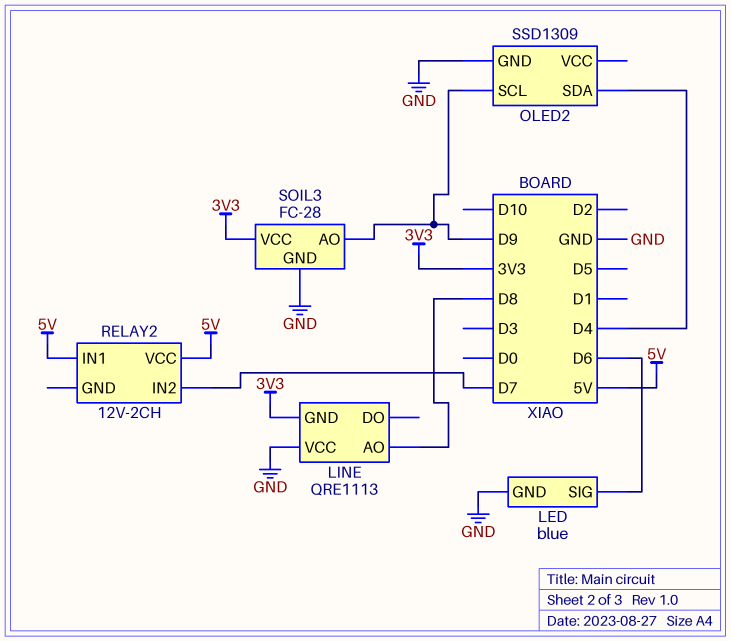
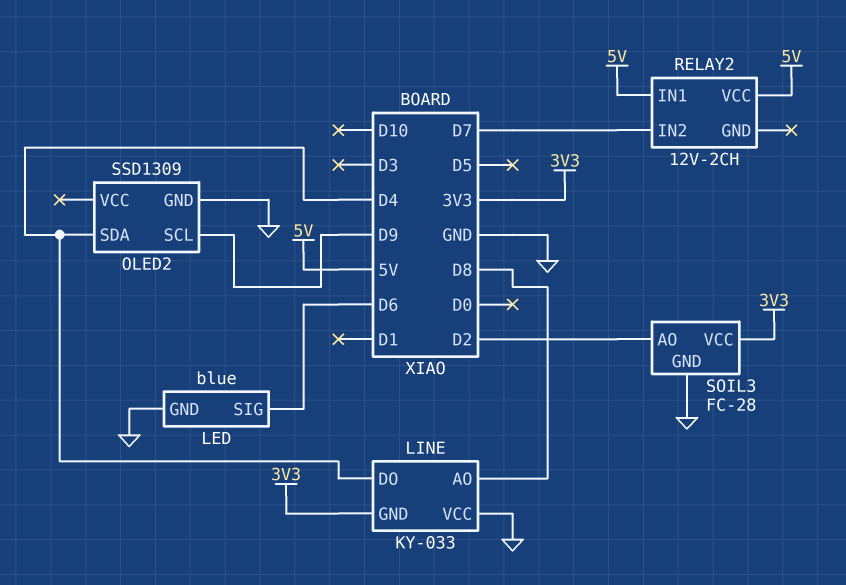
LINE: QRE1113 -> KY-033
LINE pin DO: none -> D4
SOIL3 pin AO: D9 -> D2

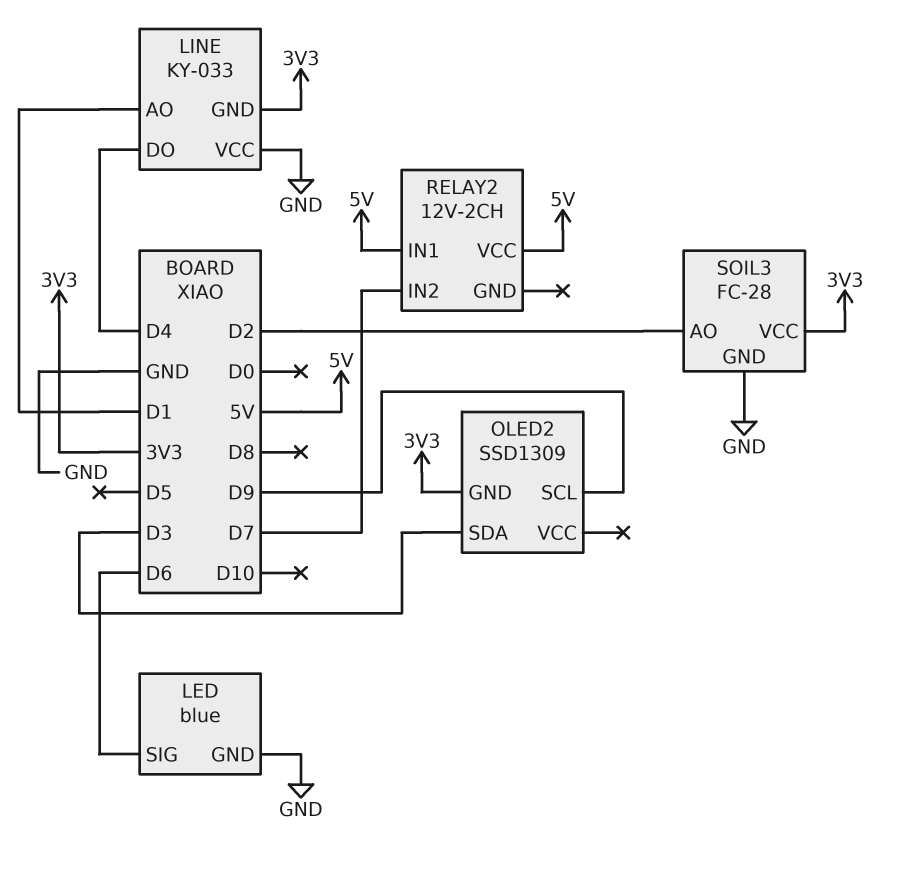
LINE pin AO: D8 -> D1
OLED2 pin GND: GND -> 3V3
OLED2 pin SDA: D4 -> D3

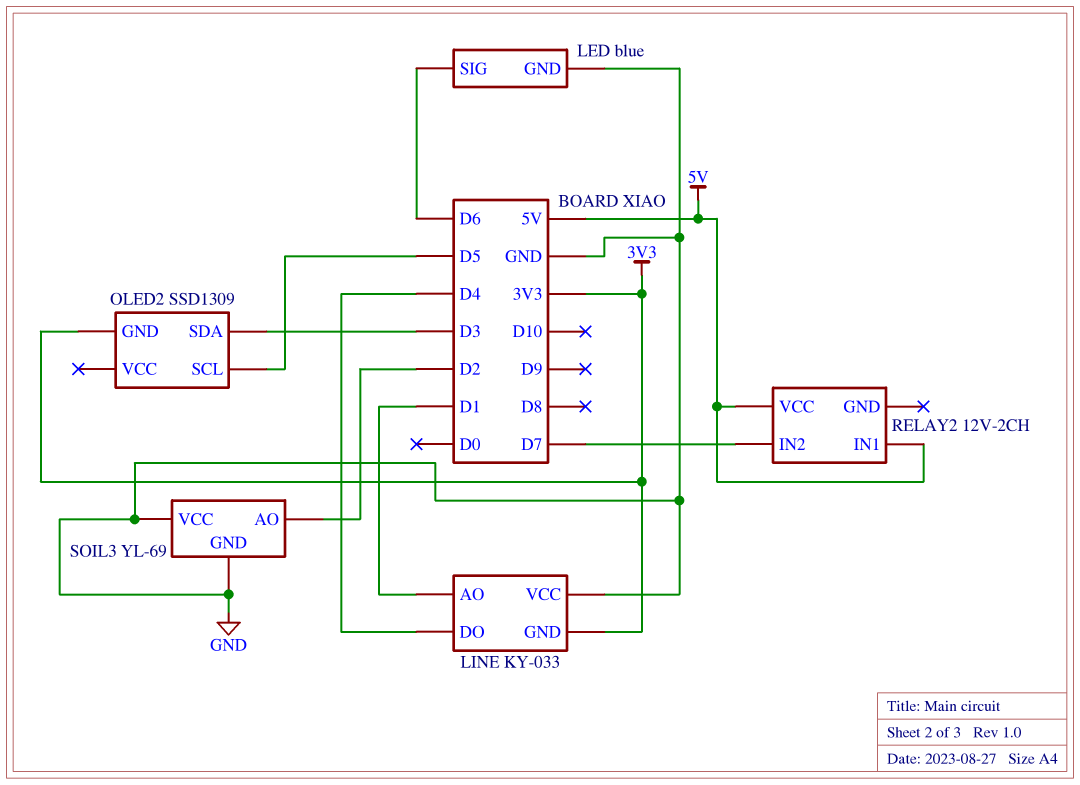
OLED2 pin SCL: D9 -> D5
SOIL3: FC-28 -> YL-69
SOIL3 pin VCC: 3V3 -> GND

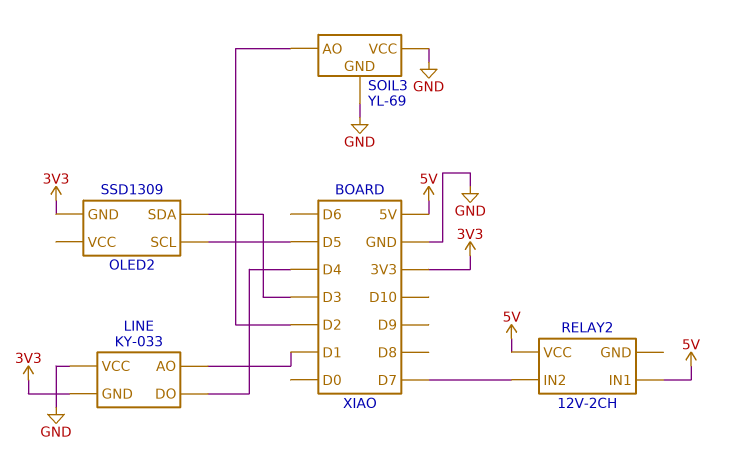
LED: blue -> none
LED pin GND: GND -> none
LED pin SIG: D6 -> none

